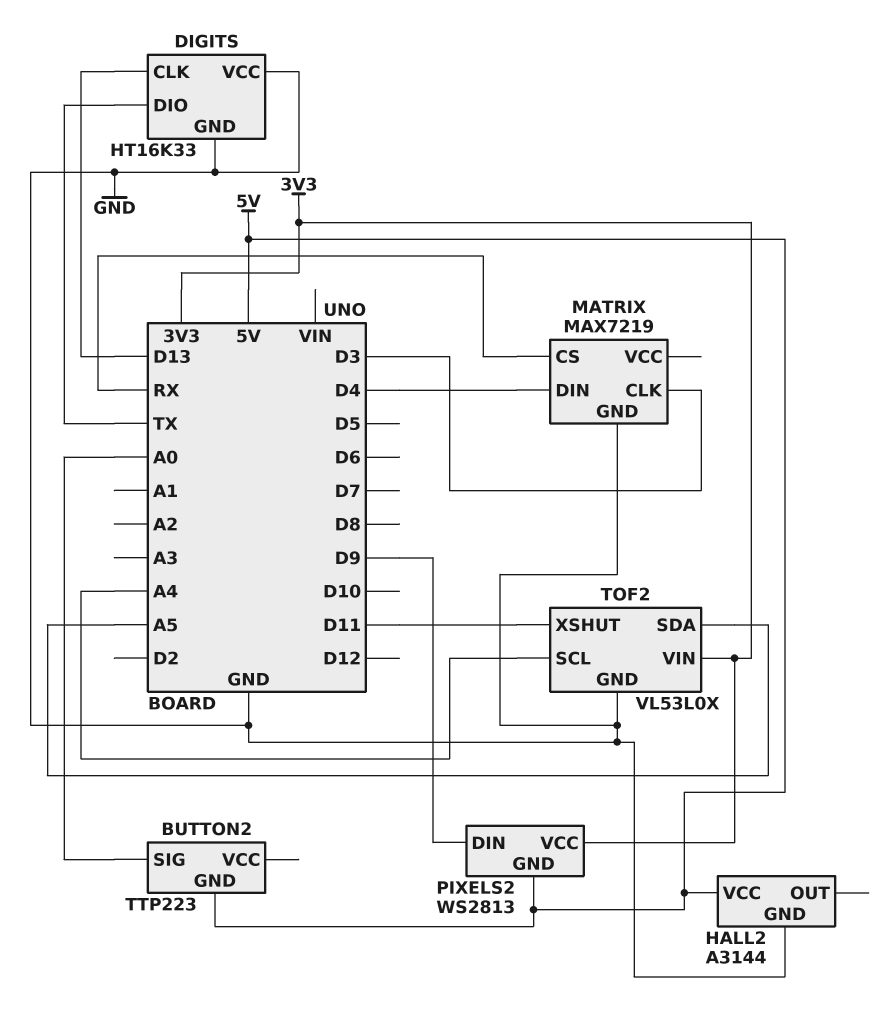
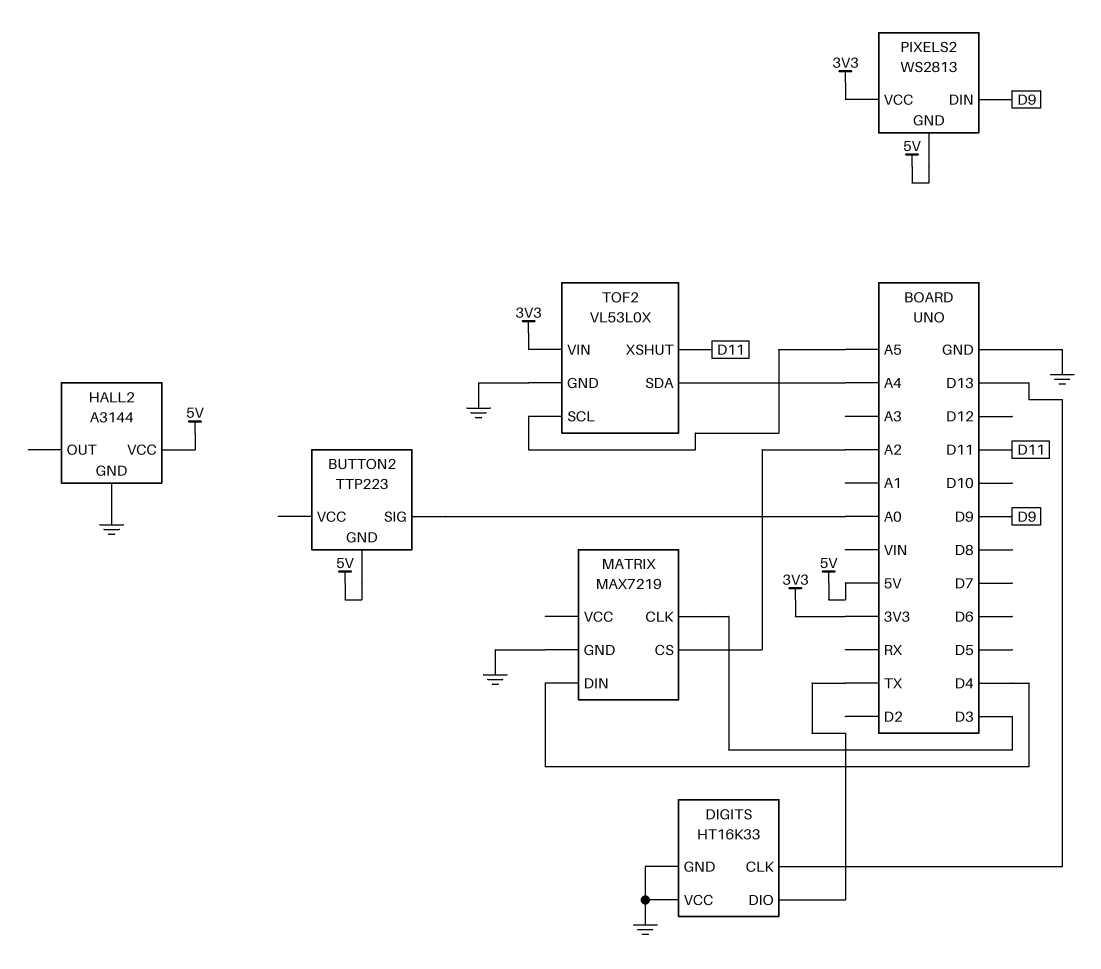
MATRIX pin CS: RX -> A2
TOF2 pin SCL: A4 -> A5
TOF2 pin SDA: A5 -> A4

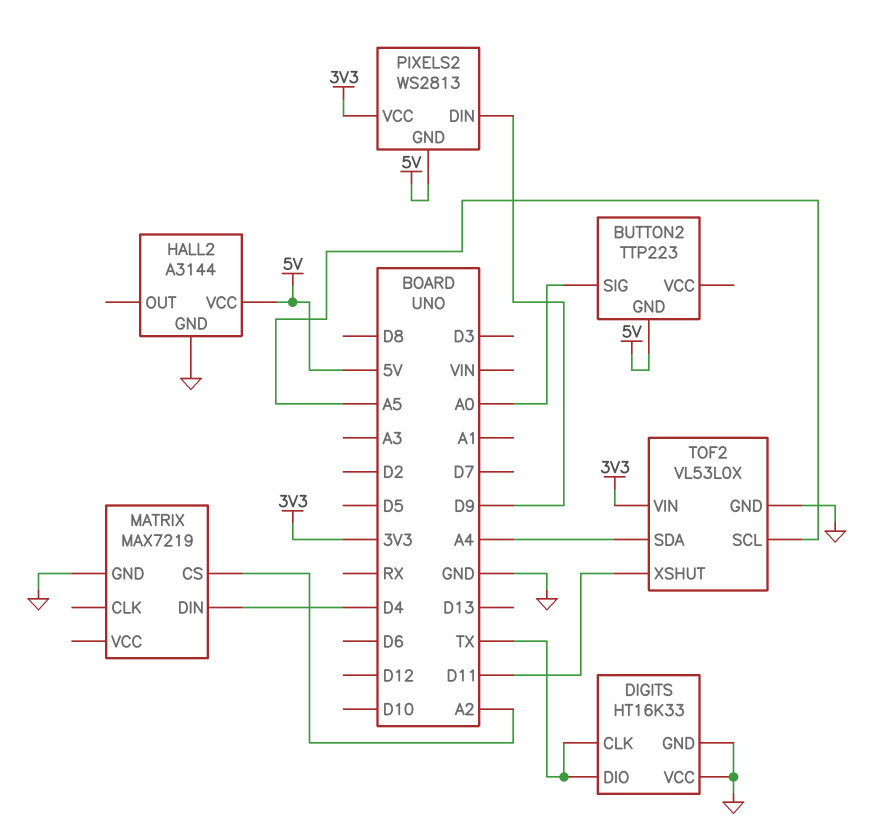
DIGITS pin CLK: D13 -> TX
MATRIX pin CLK: D3 -> none

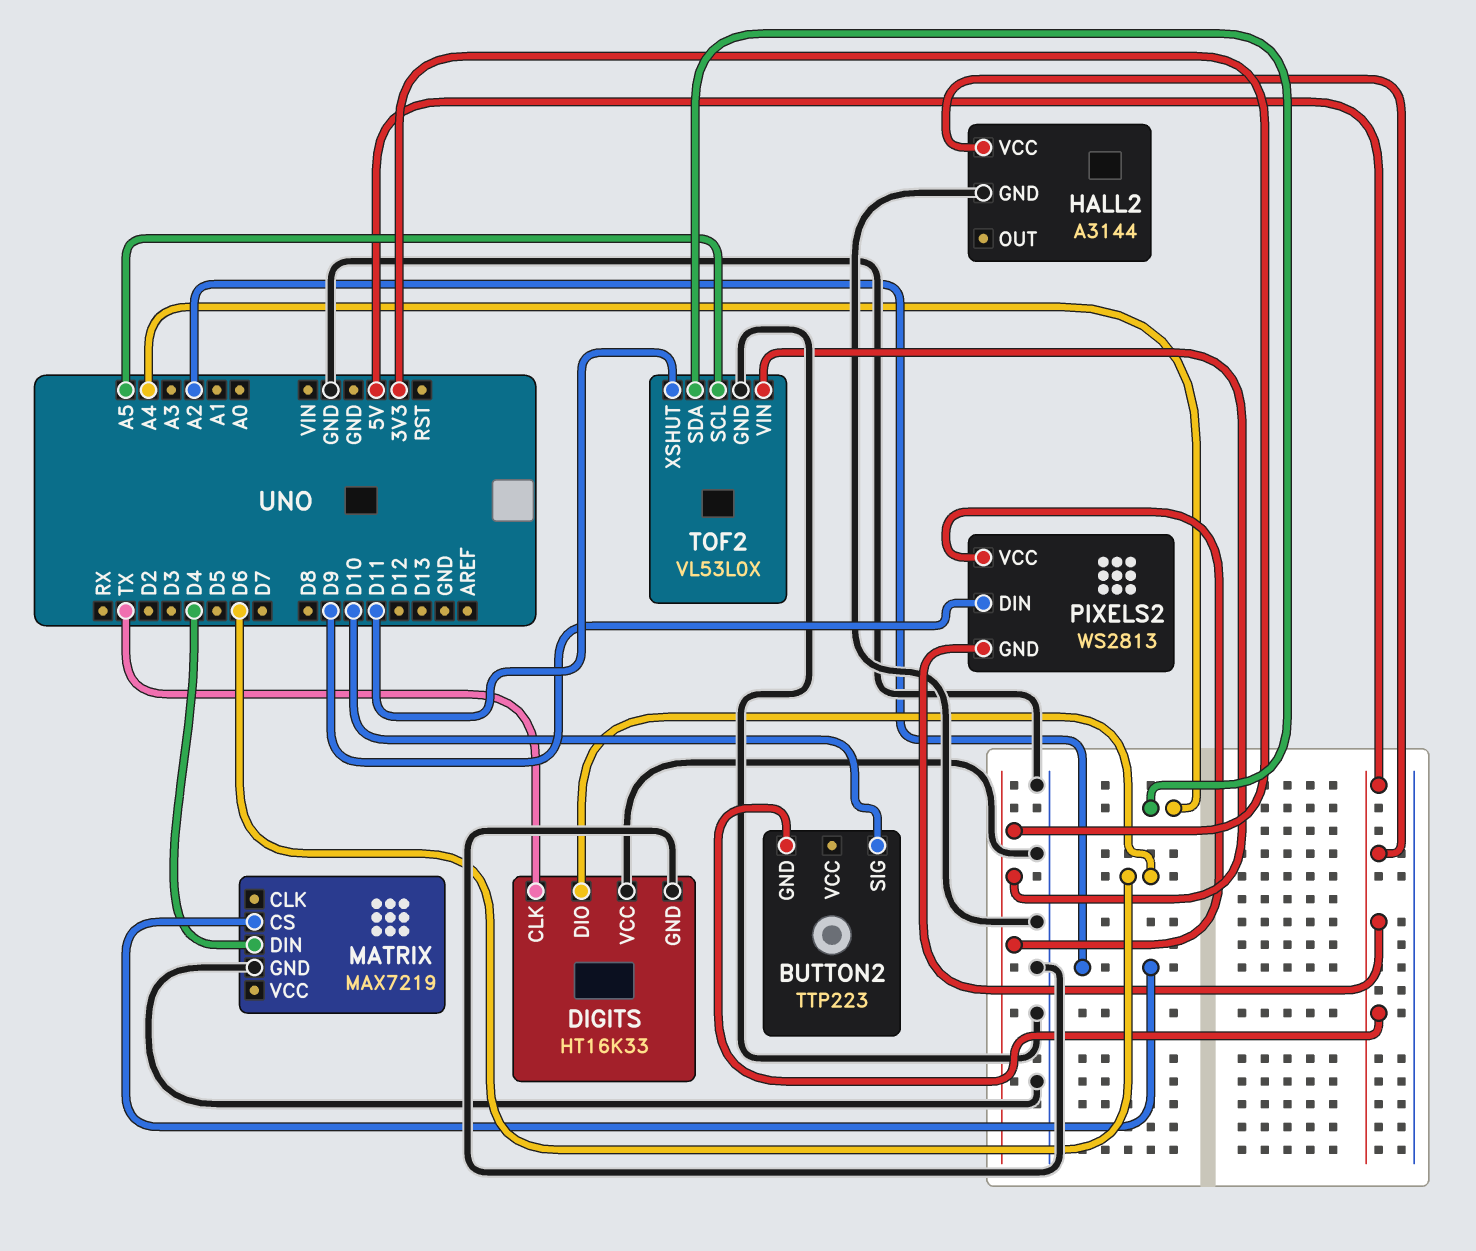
BUTTON2 pin SIG: A0 -> D10
DIGITS pin DIO: TX -> D6

